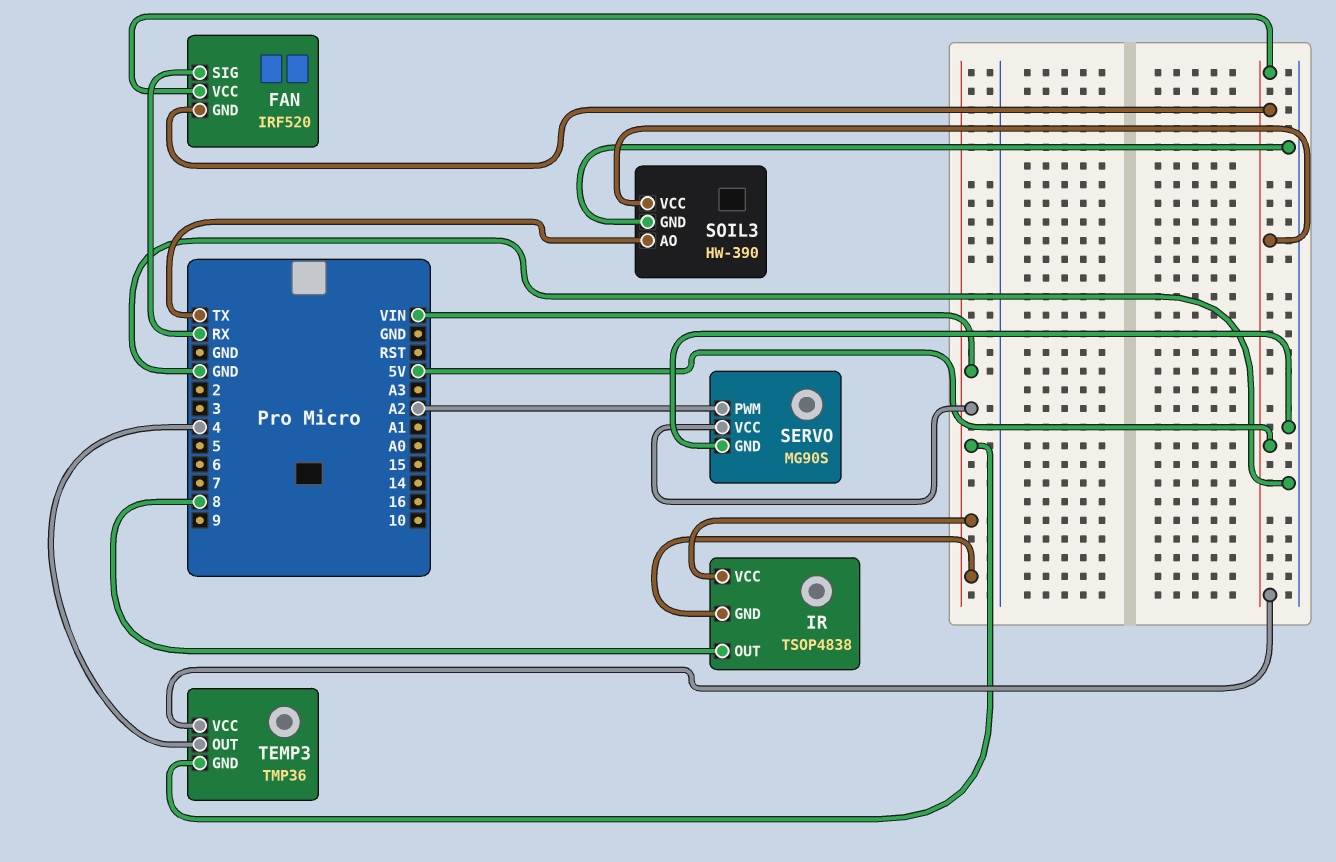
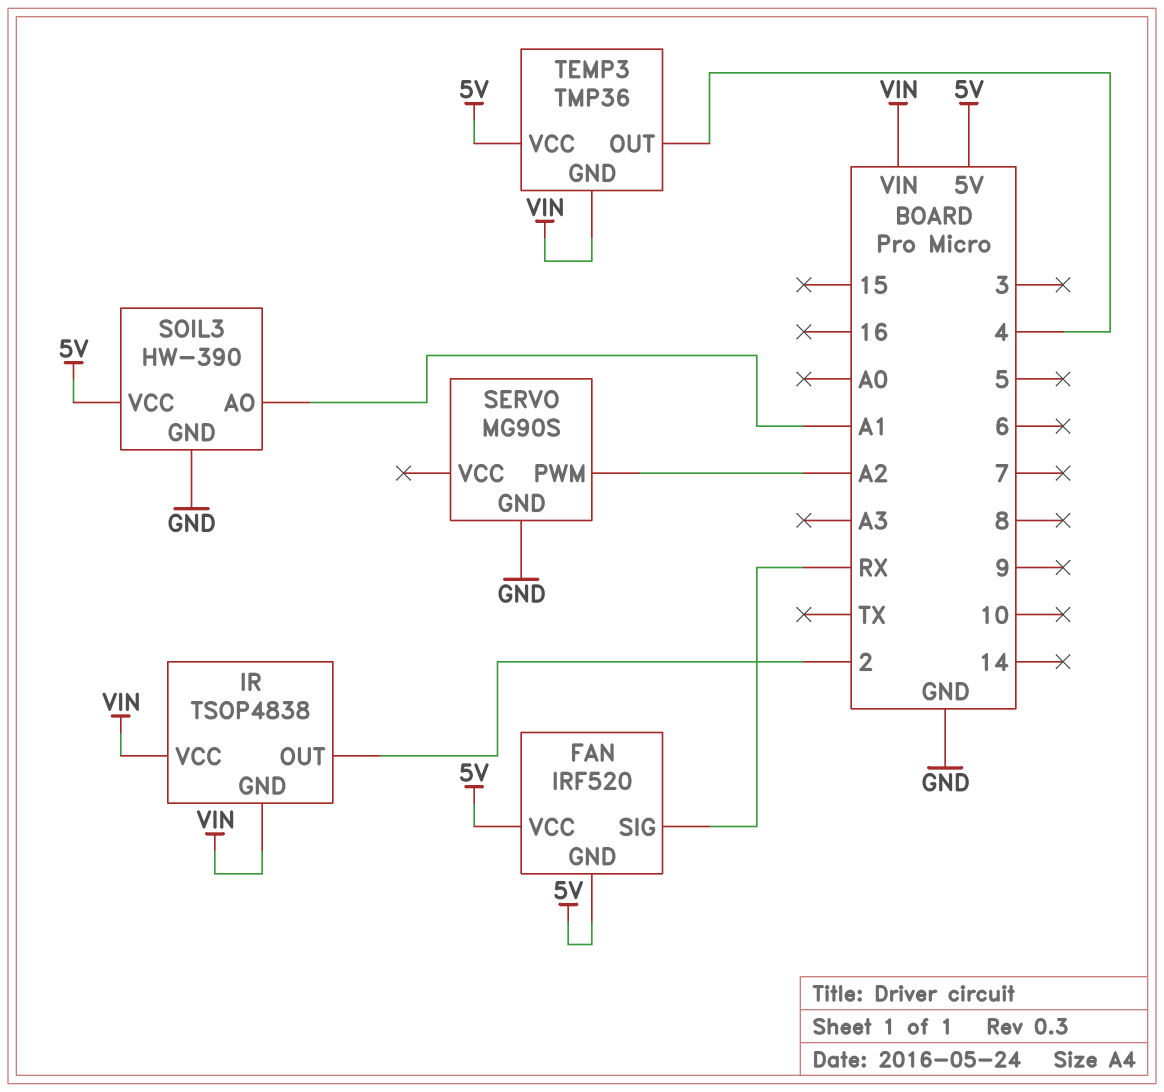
IR pin OUT: 8 -> 2
SERVO pin VCC: VIN -> none
SOIL3 pin AO: TX -> A1

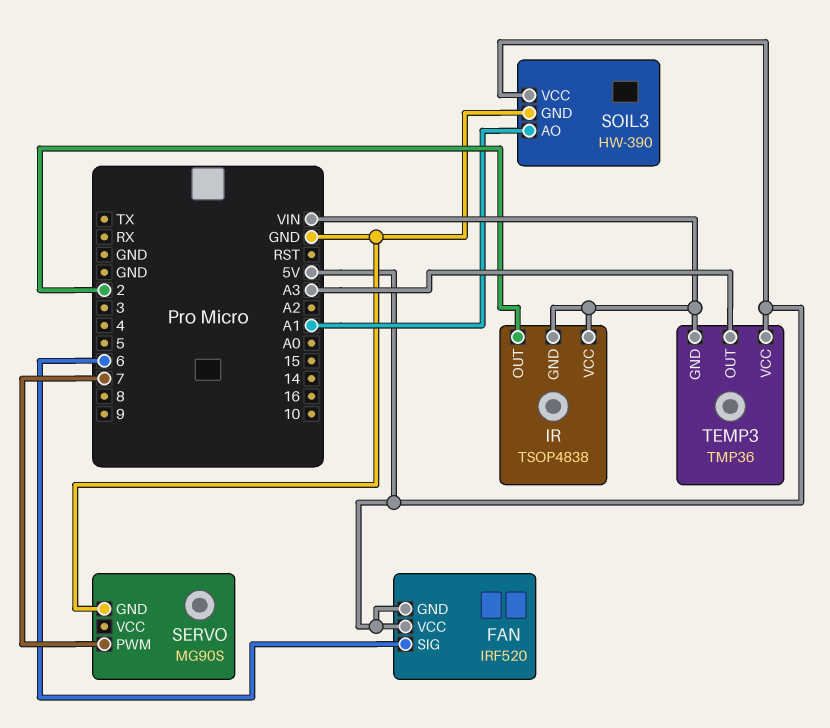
FAN pin SIG: RX -> 6
SERVO pin PWM: A2 -> 7
TEMP3 pin OUT: 4 -> A3

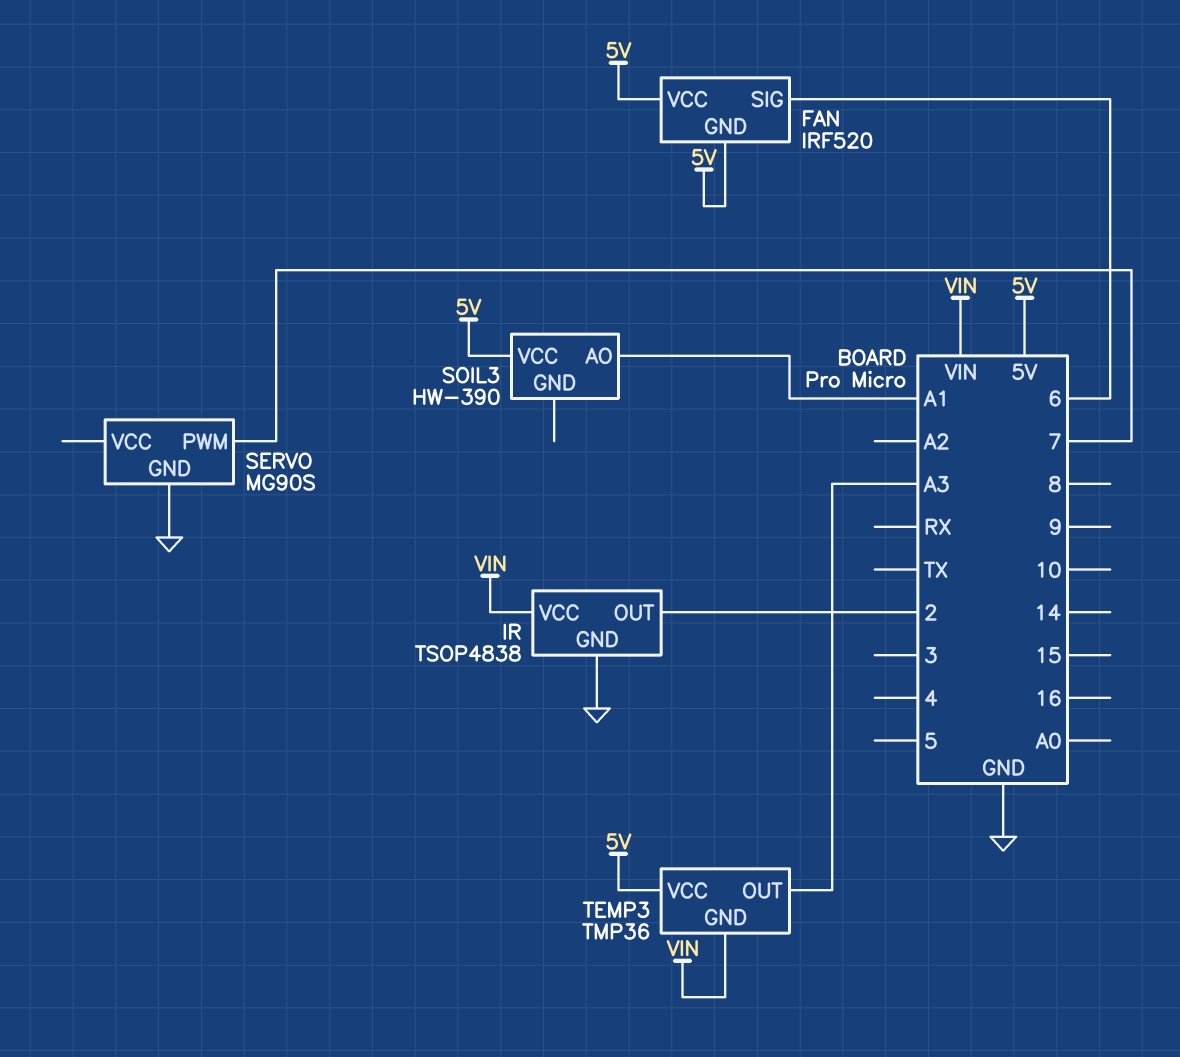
IR pin GND: VIN -> GND
SOIL3 pin GND: GND -> none

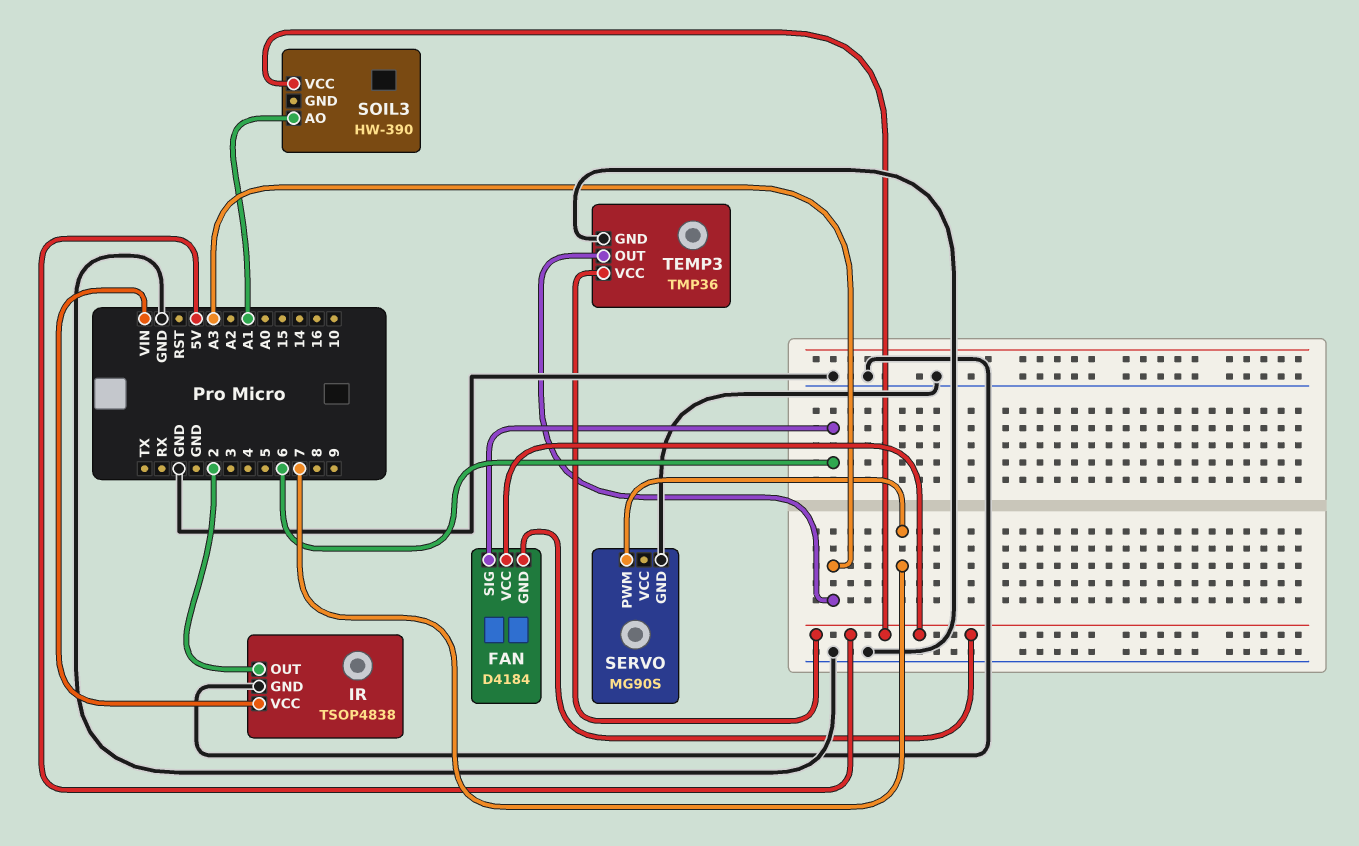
FAN: IRF520 -> D4184
TEMP3 pin GND: VIN -> GND

